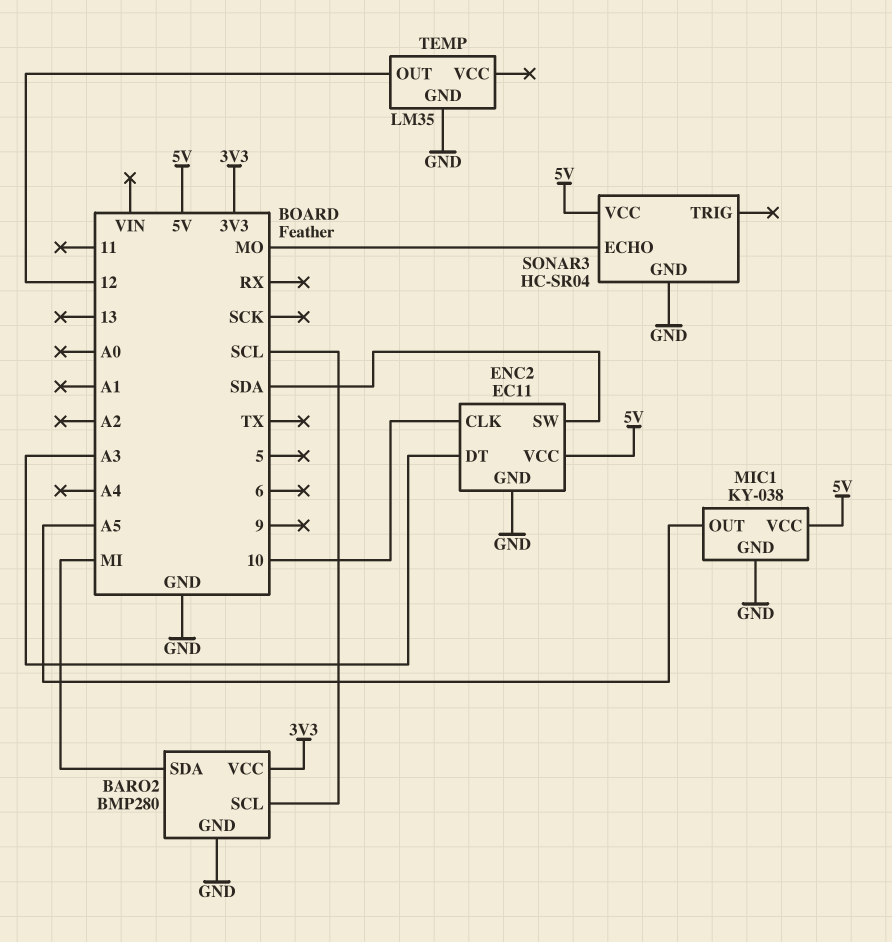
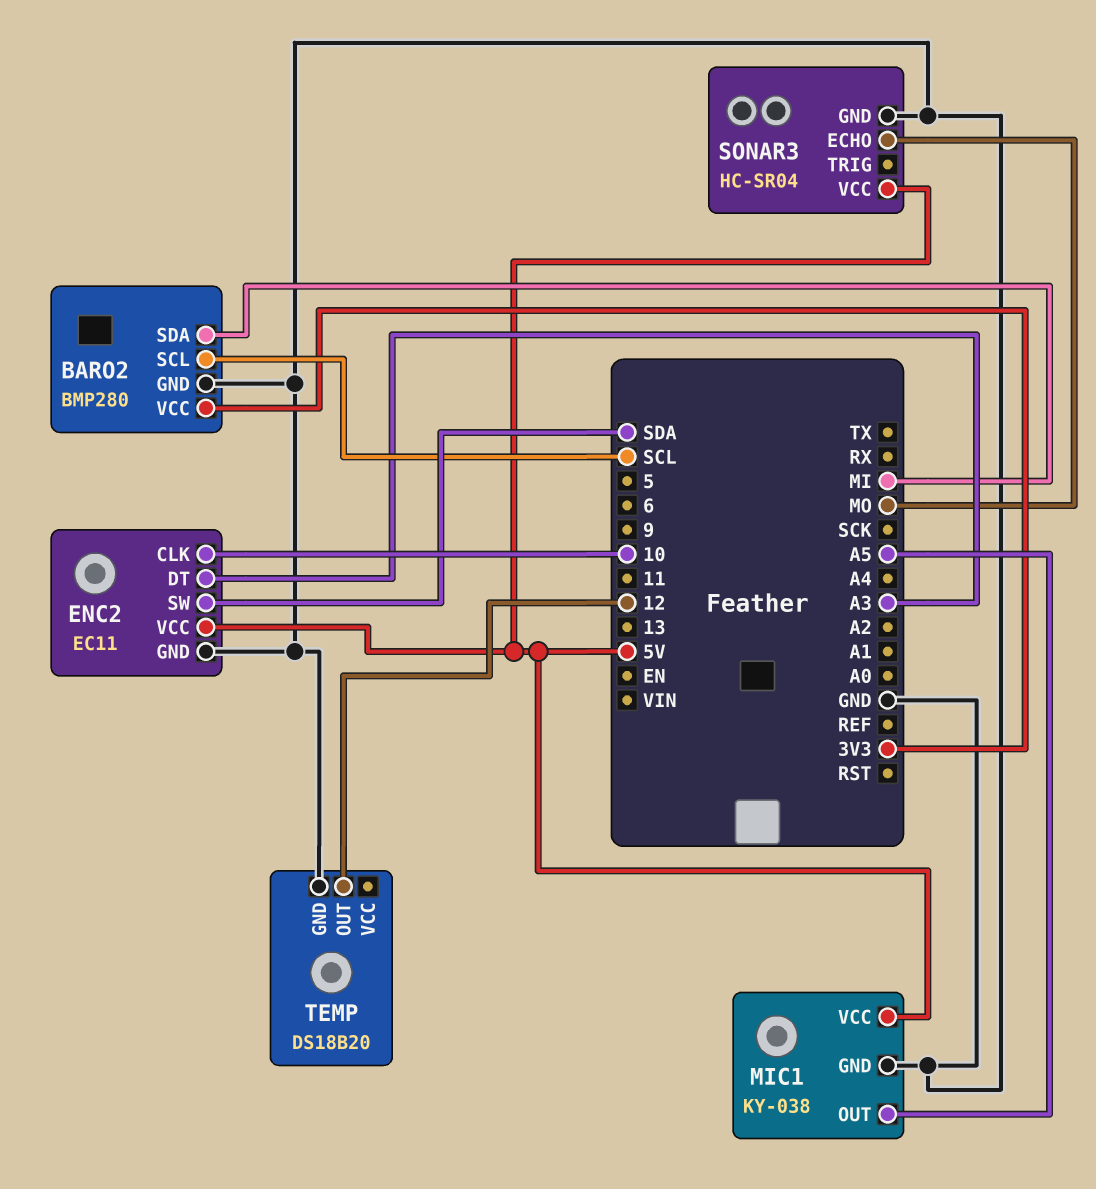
TEMP: LM35 -> DS18B20

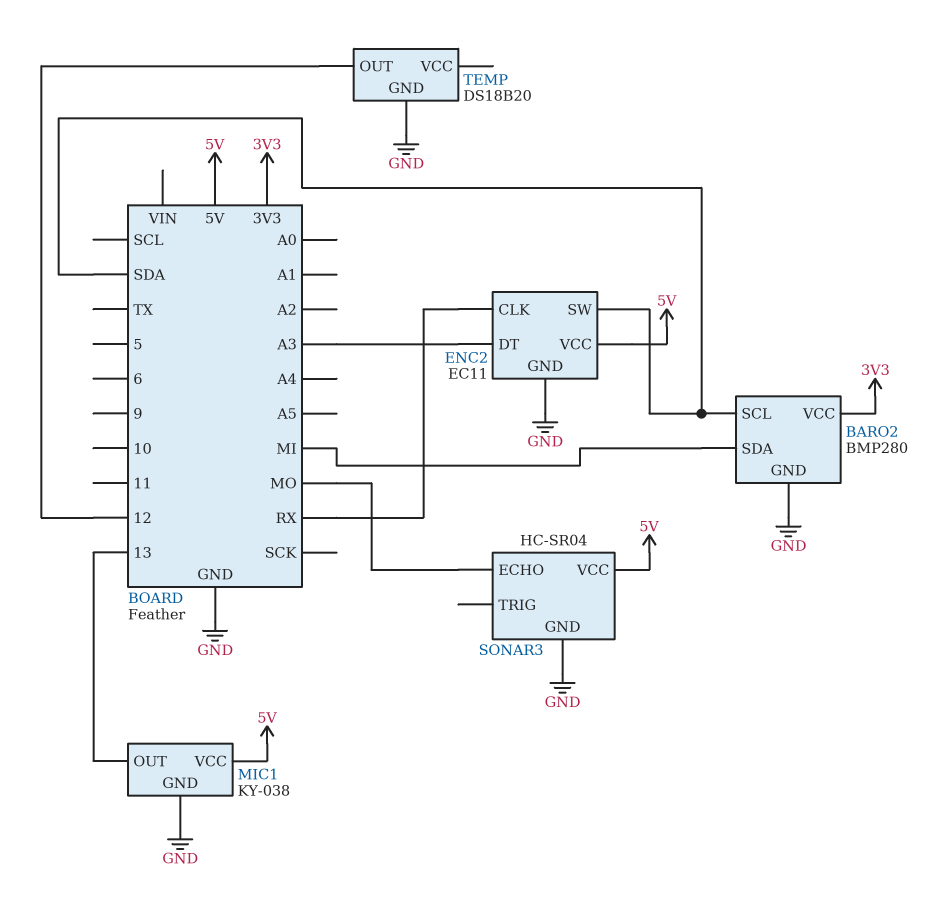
BARO2 pin SCL: SCL -> SDA
ENC2 pin CLK: 10 -> RX
MIC1 pin OUT: A5 -> 13

